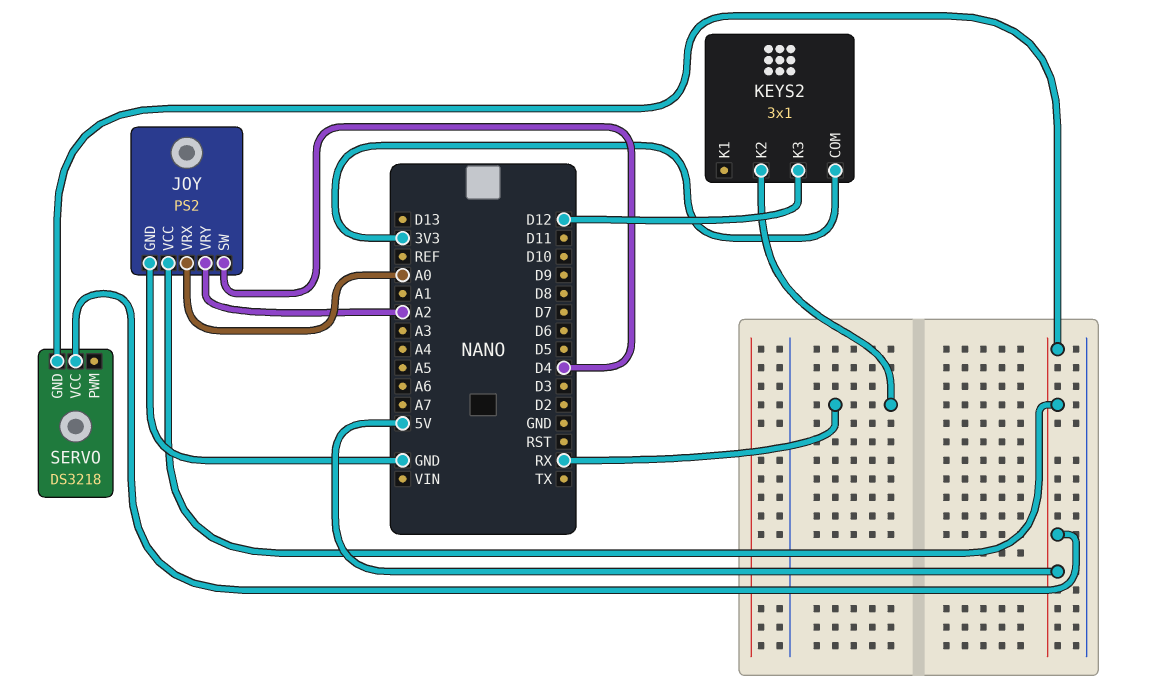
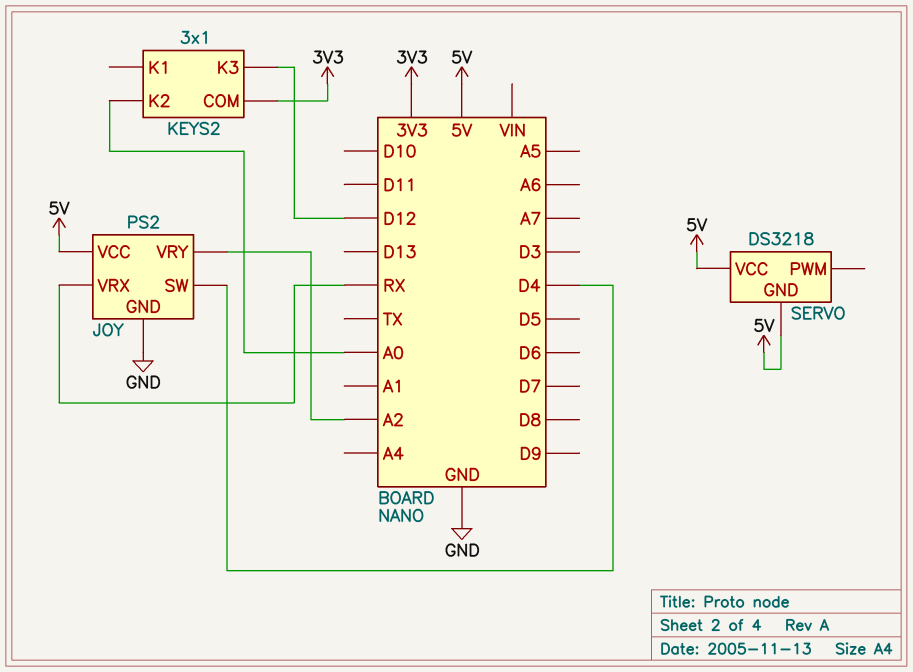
JOY pin VRX: A0 -> RX
KEYS2 pin K2: RX -> A0

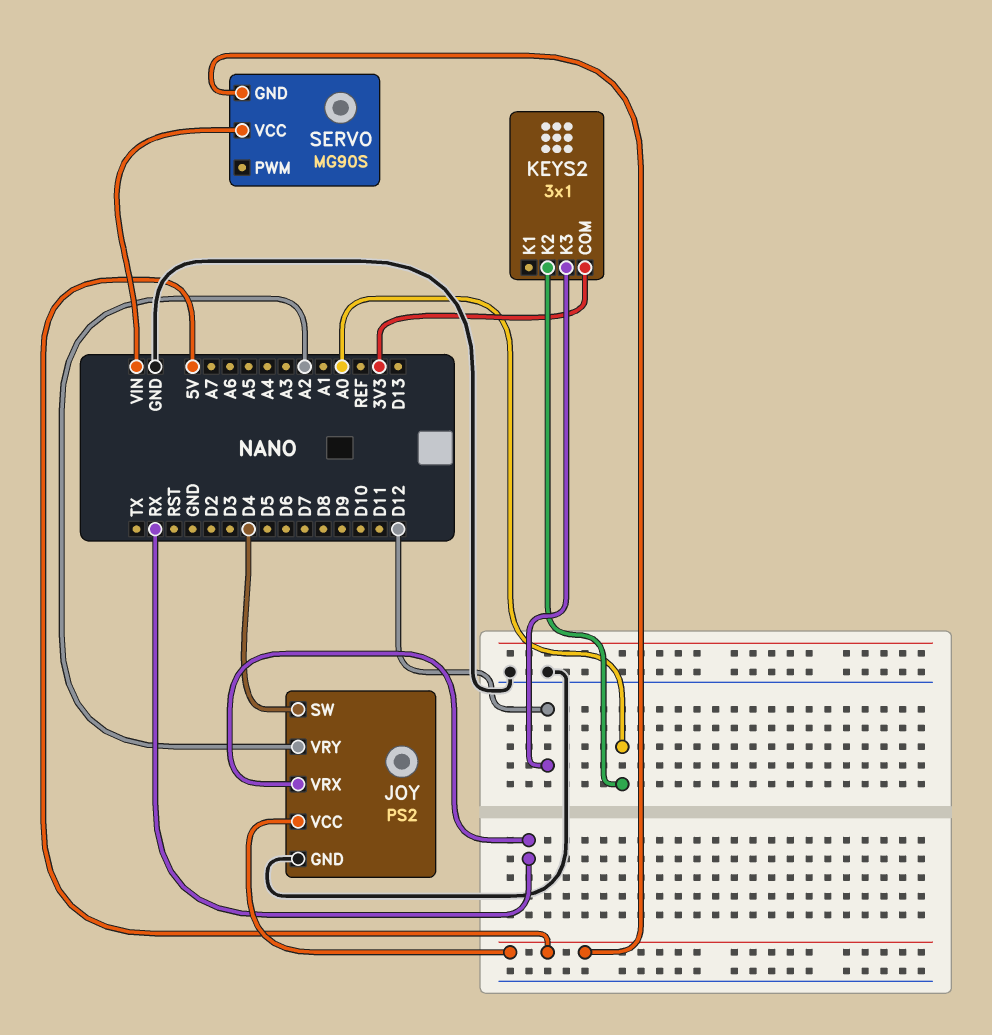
SERVO: DS3218 -> MG90S
SERVO pin VCC: 5V -> VIN

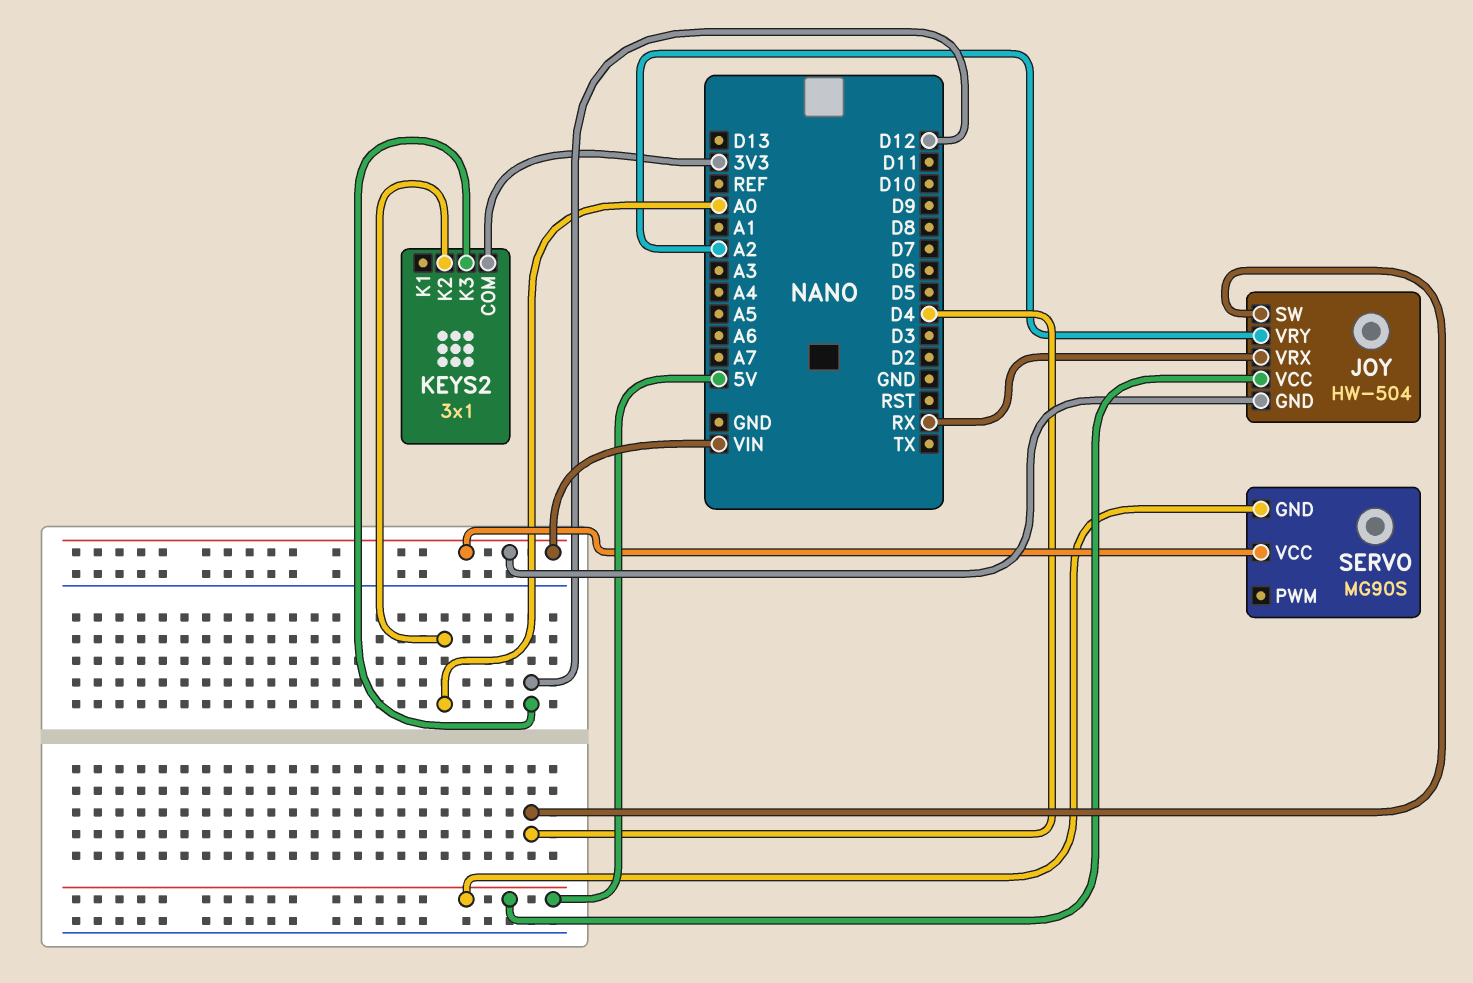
JOY: PS2 -> HW-504
JOY pin GND: GND -> VIN

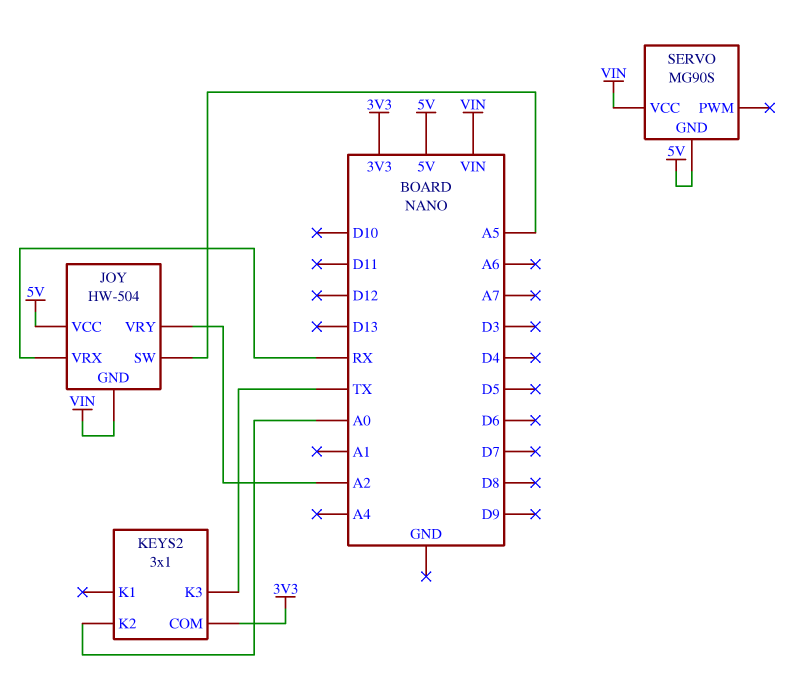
JOY pin SW: D4 -> A5
KEYS2 pin K3: D12 -> TX

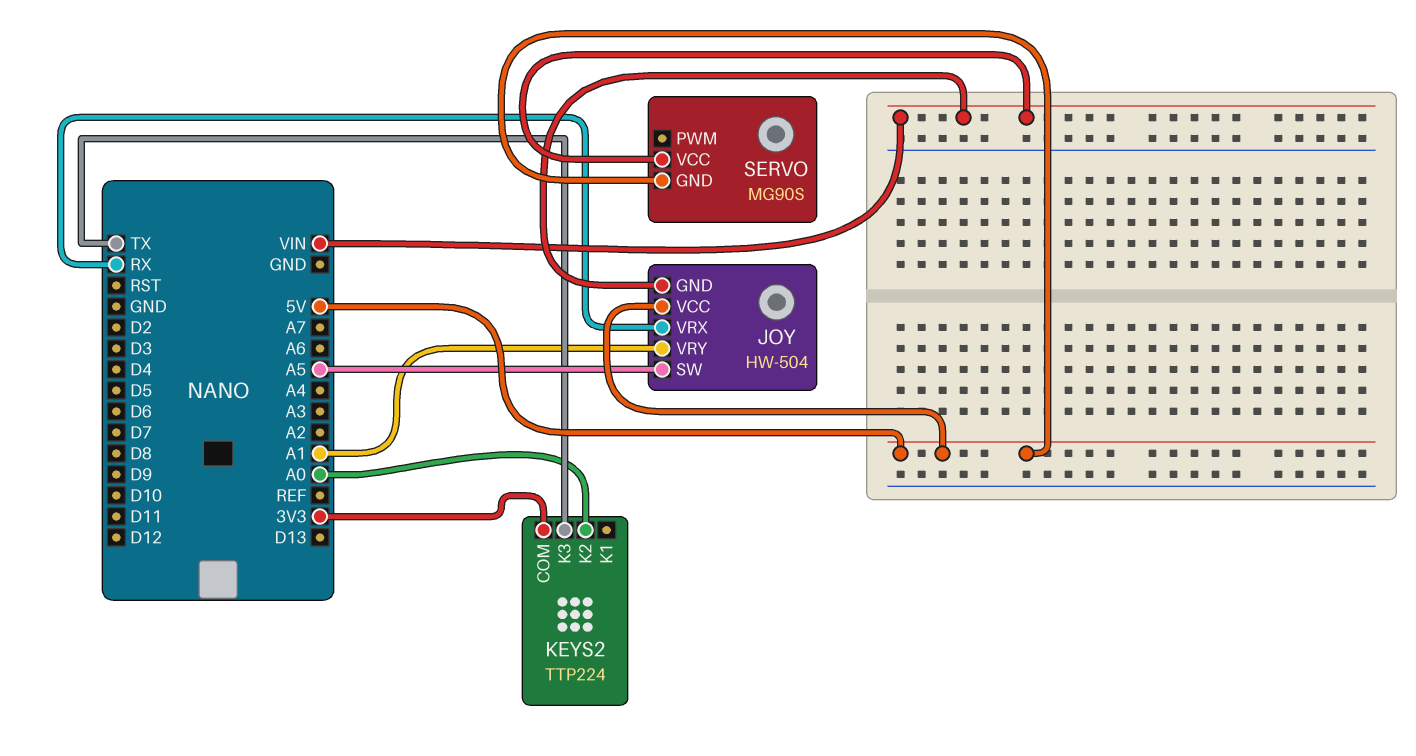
JOY pin VRY: A2 -> A1
KEYS2: 3x1 -> TTP224

